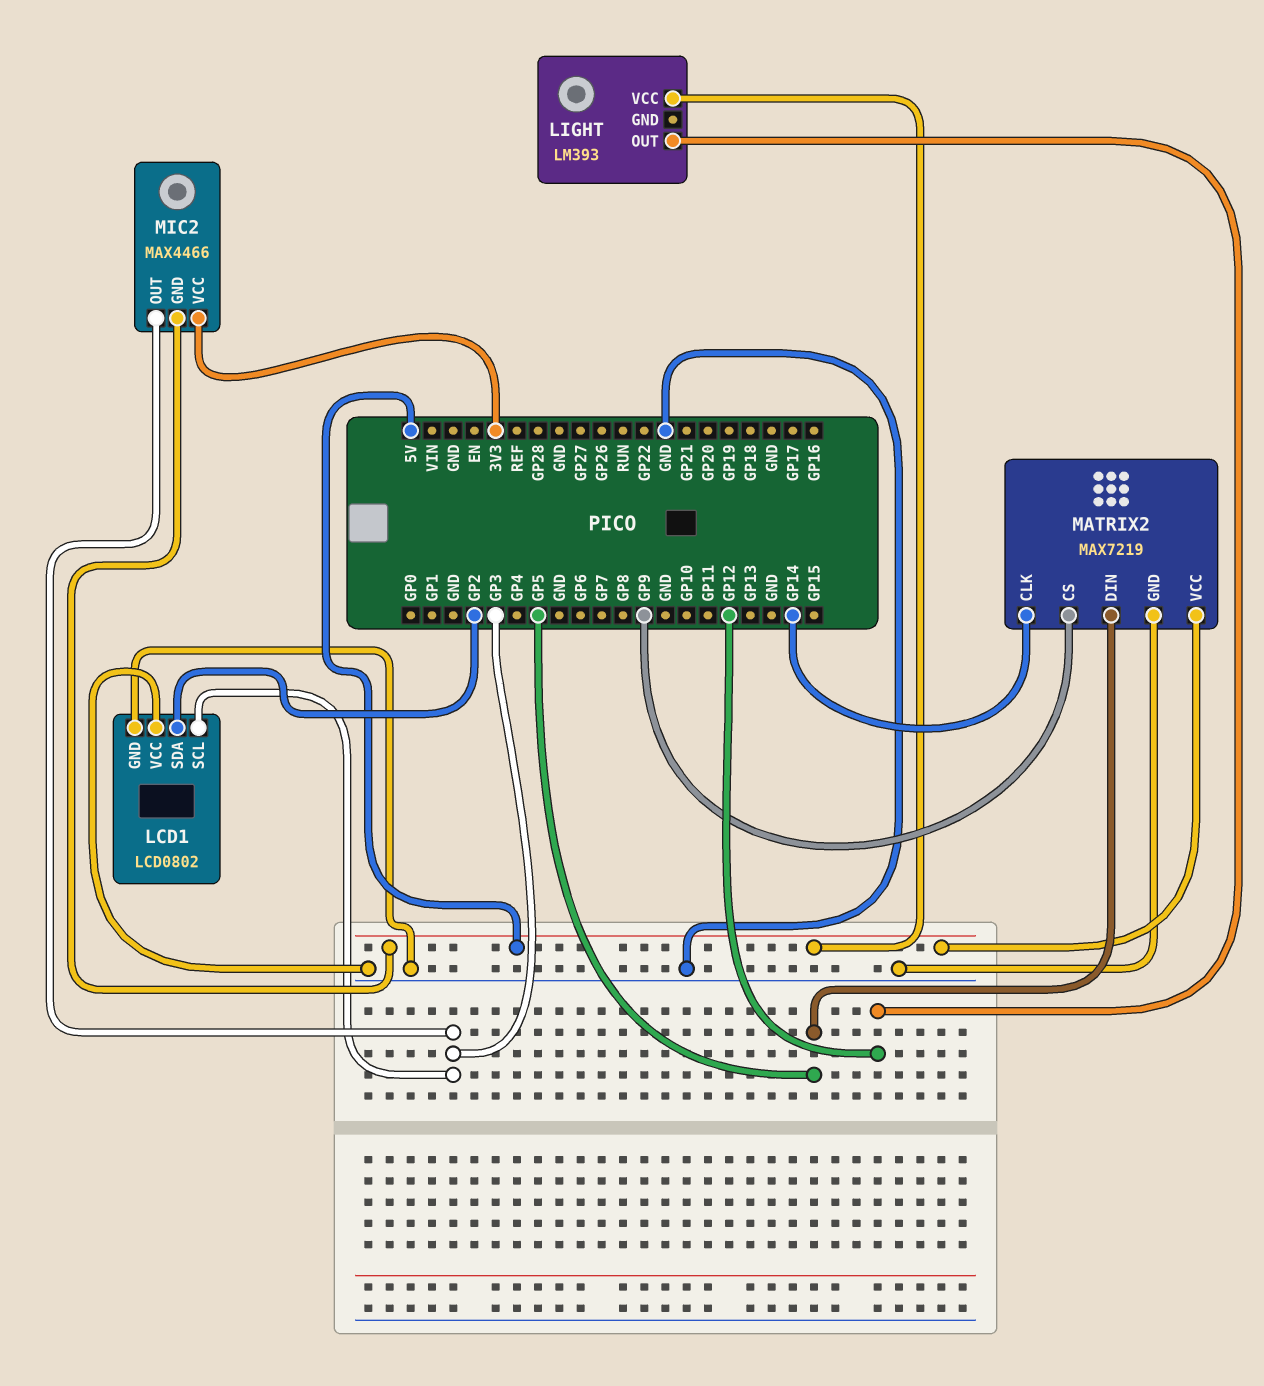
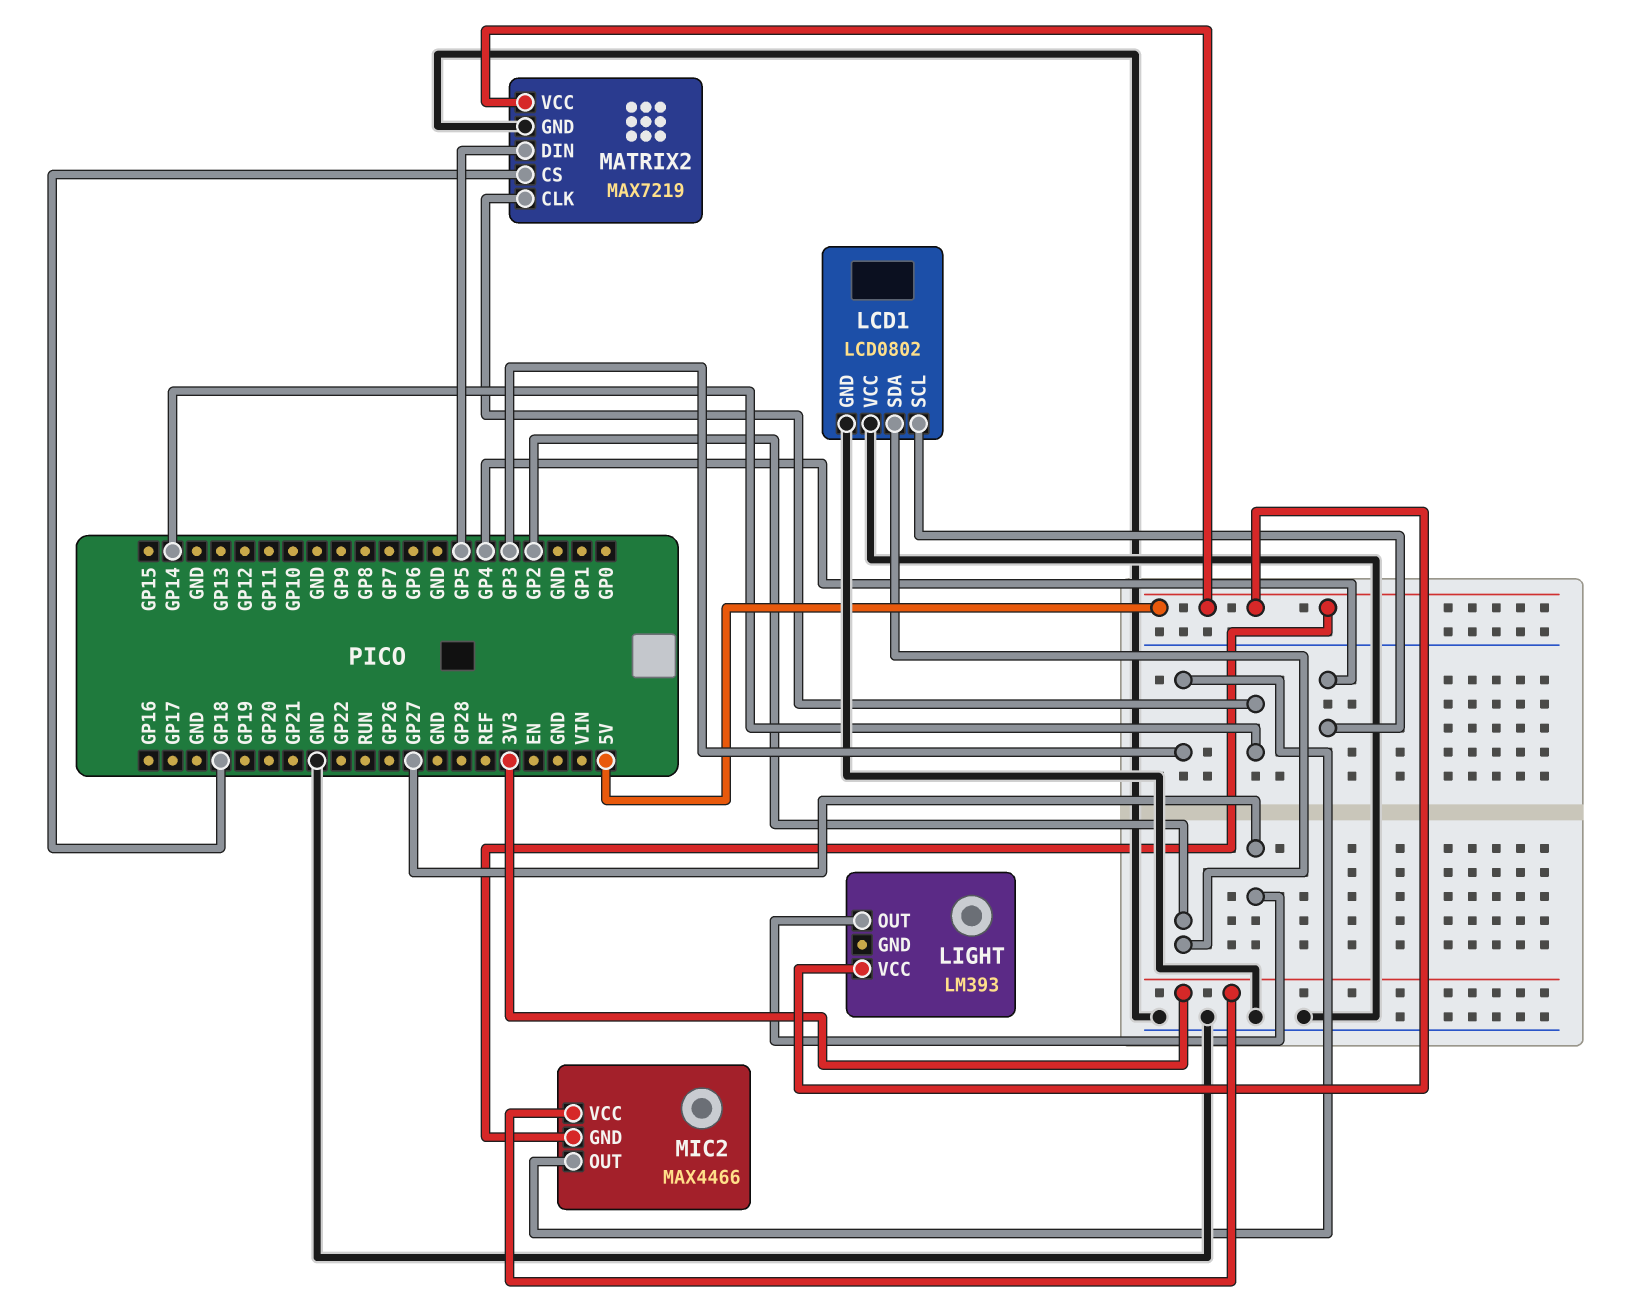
LCD1 pin SCL: GP3 -> GP4
LIGHT pin OUT: GP12 -> GP27
MATRIX2 pin CS: GP9 -> GP18

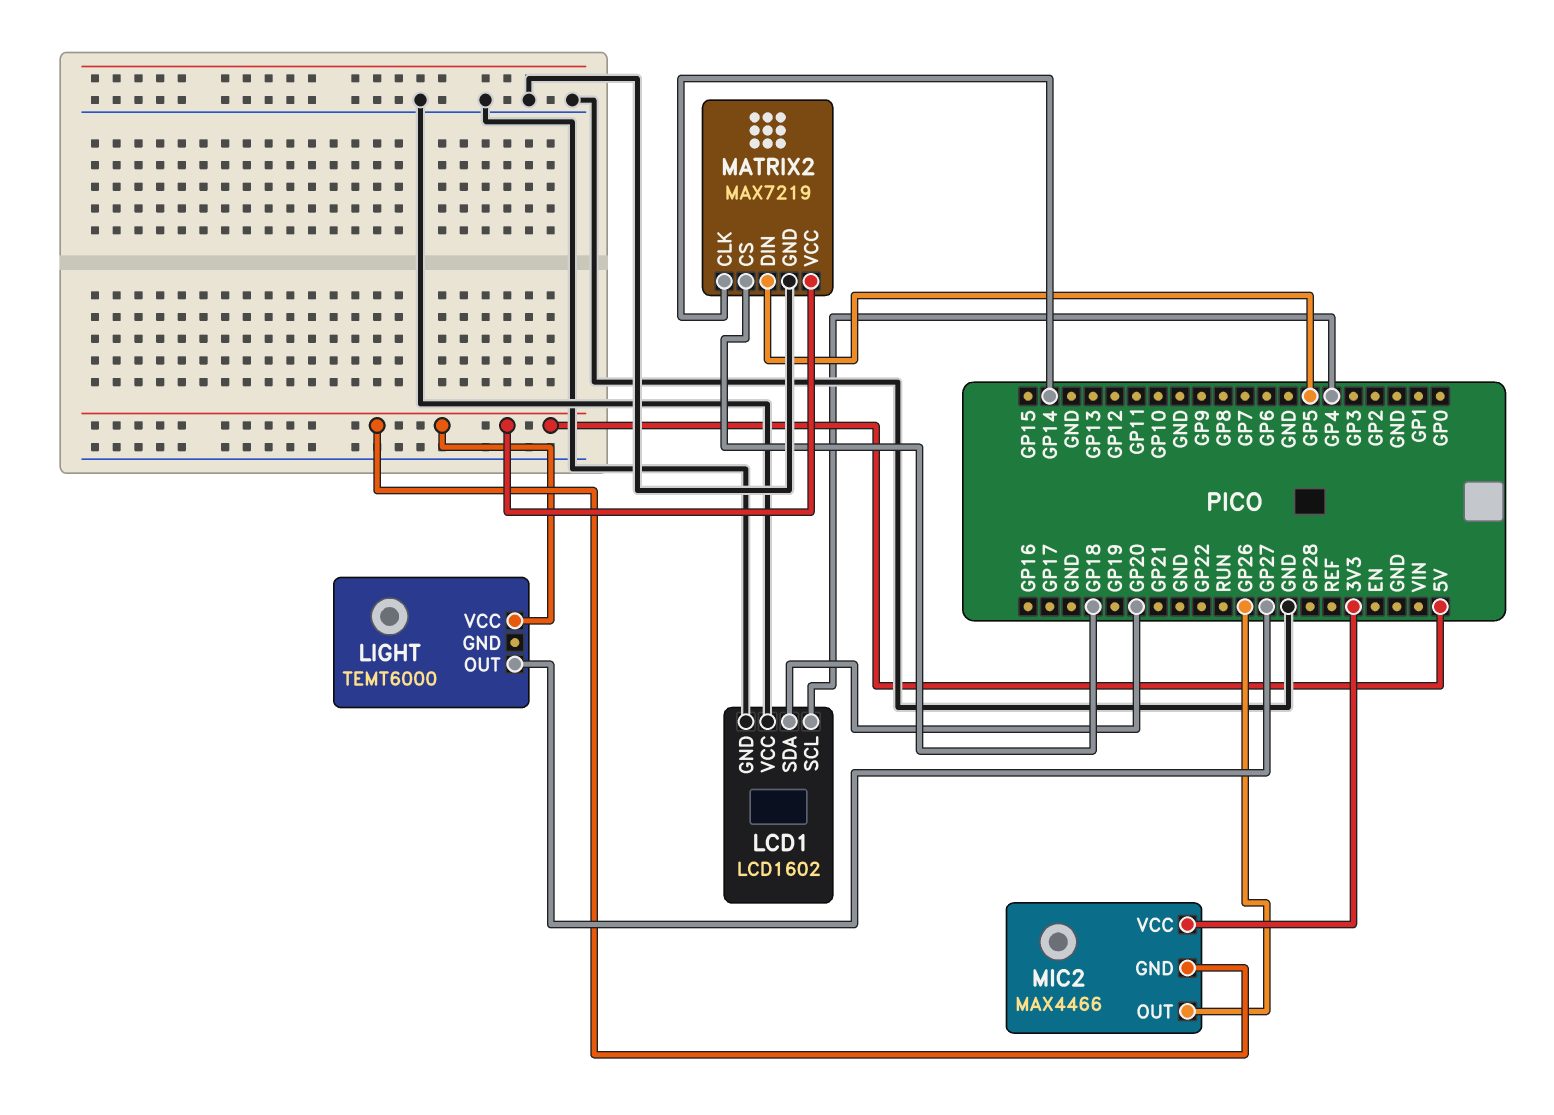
LCD1: LCD0802 -> LCD1602
LCD1 pin SDA: GP2 -> GP20
LIGHT: LM393 -> TEMT6000
MIC2 pin OUT: GP3 -> GP26

